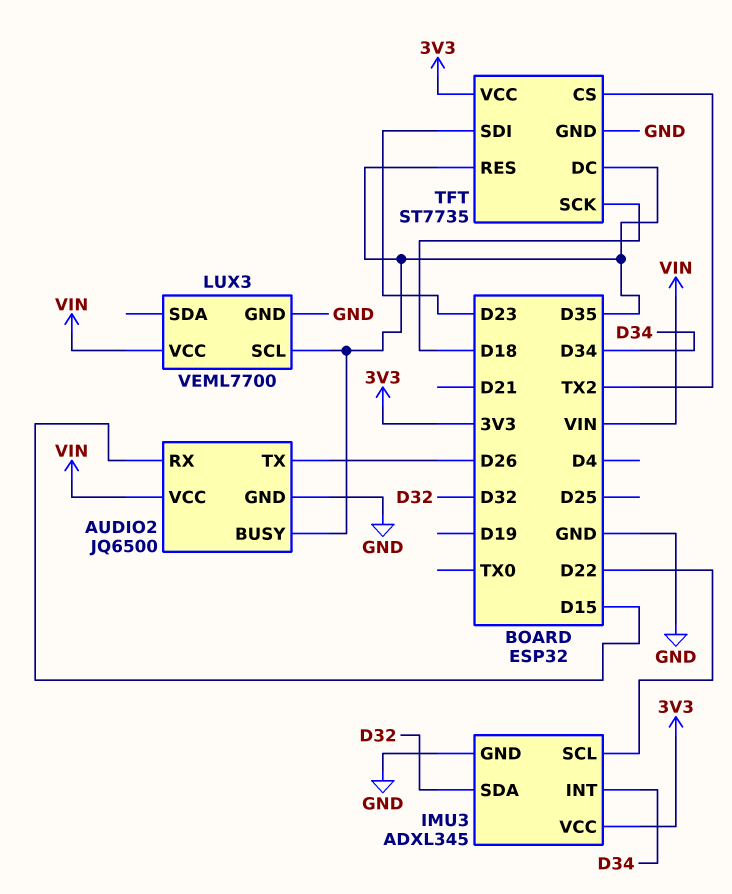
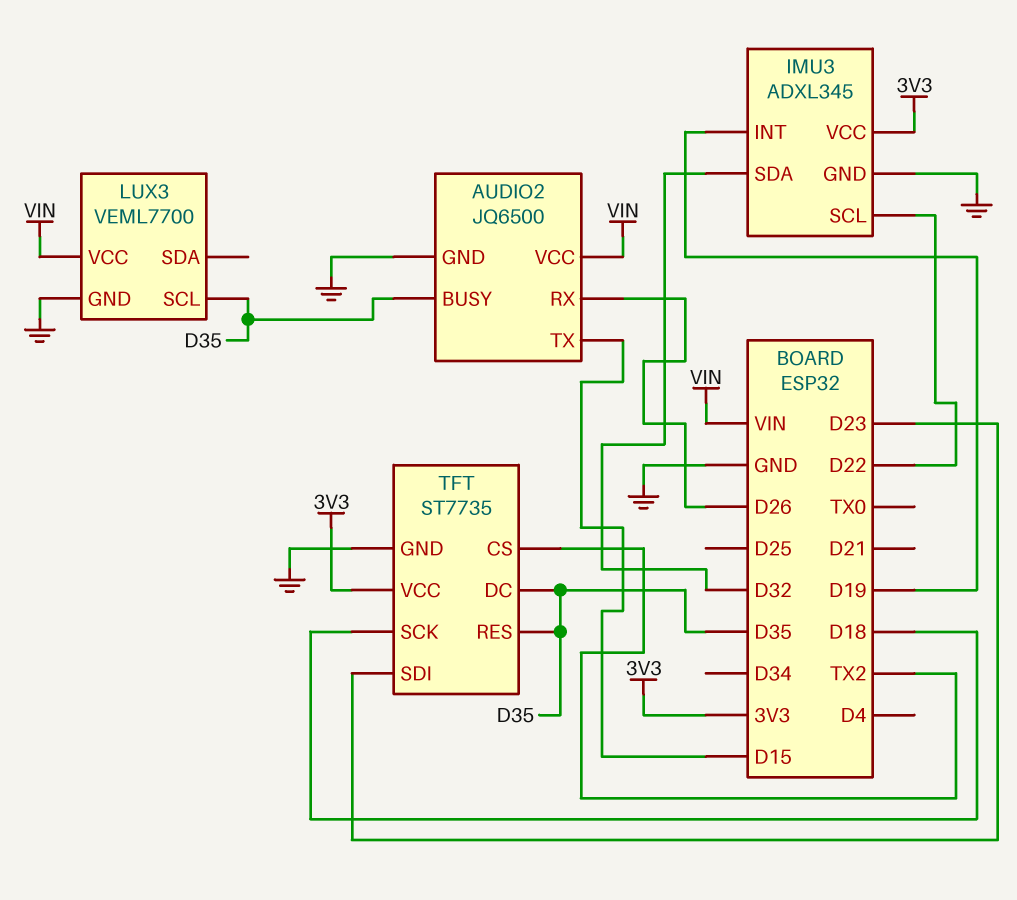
AUDIO2 pin RX: D15 -> D26
AUDIO2 pin TX: D26 -> D15
IMU3 pin INT: D34 -> D19

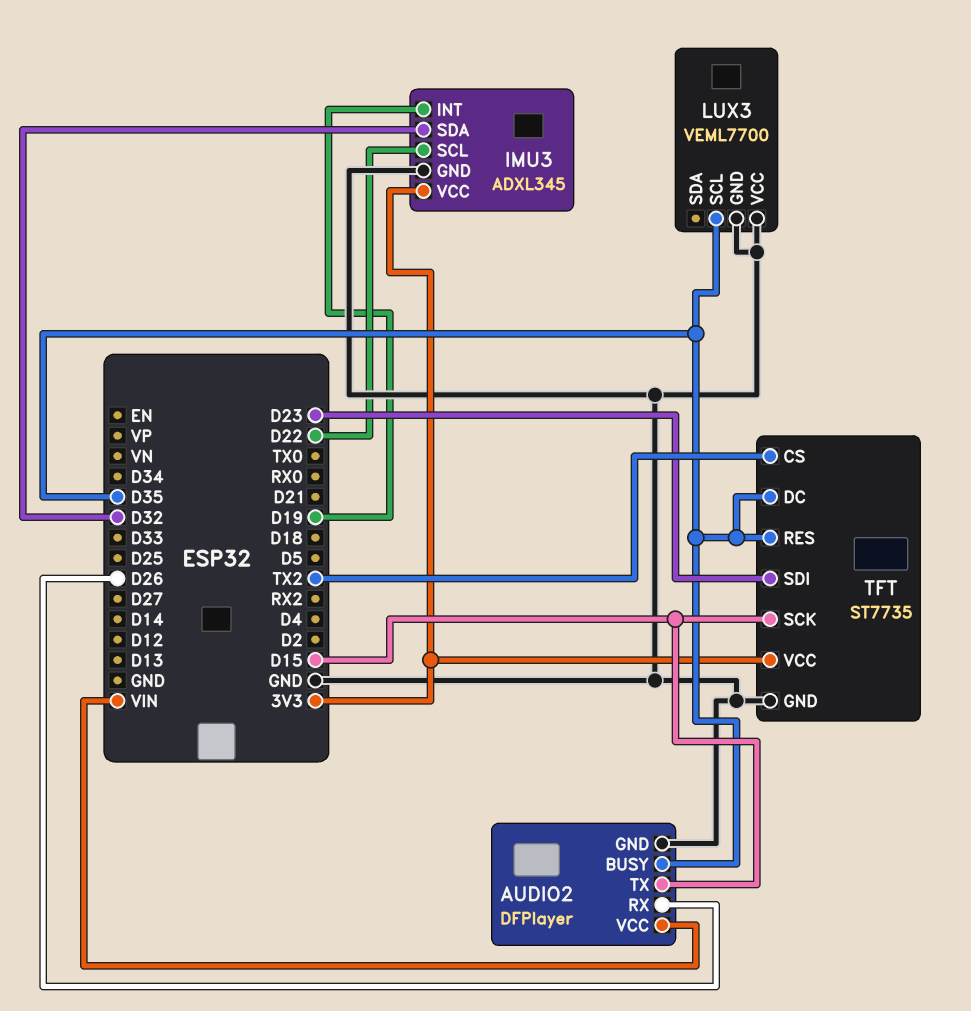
AUDIO2: JQ6500 -> DFPlayer
LUX3 pin VCC: VIN -> GND
TFT pin SCK: D18 -> D15

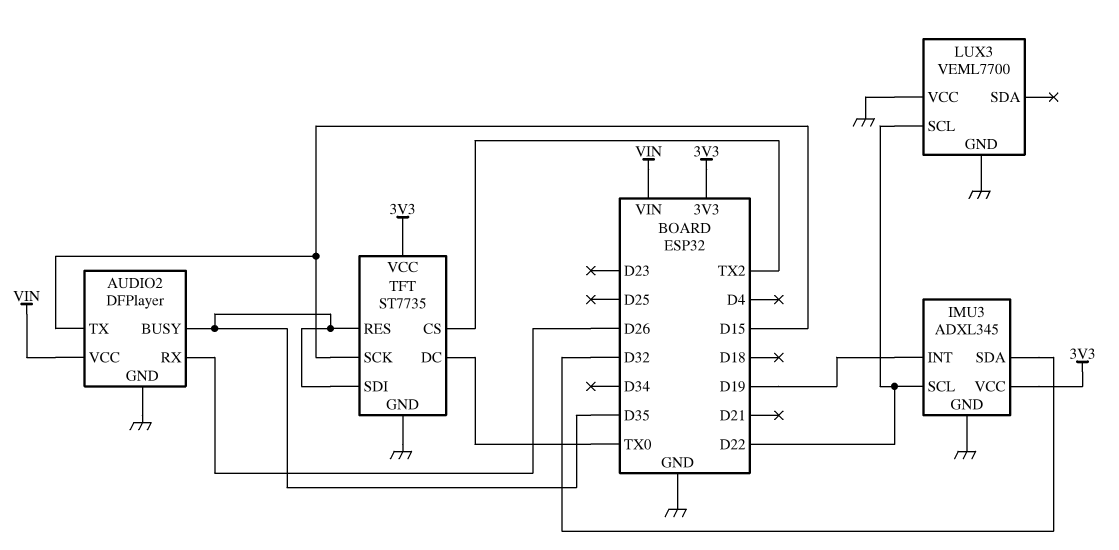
LUX3 pin SCL: D35 -> D22
TFT pin DC: D35 -> TX0
TFT pin SDI: D23 -> D35

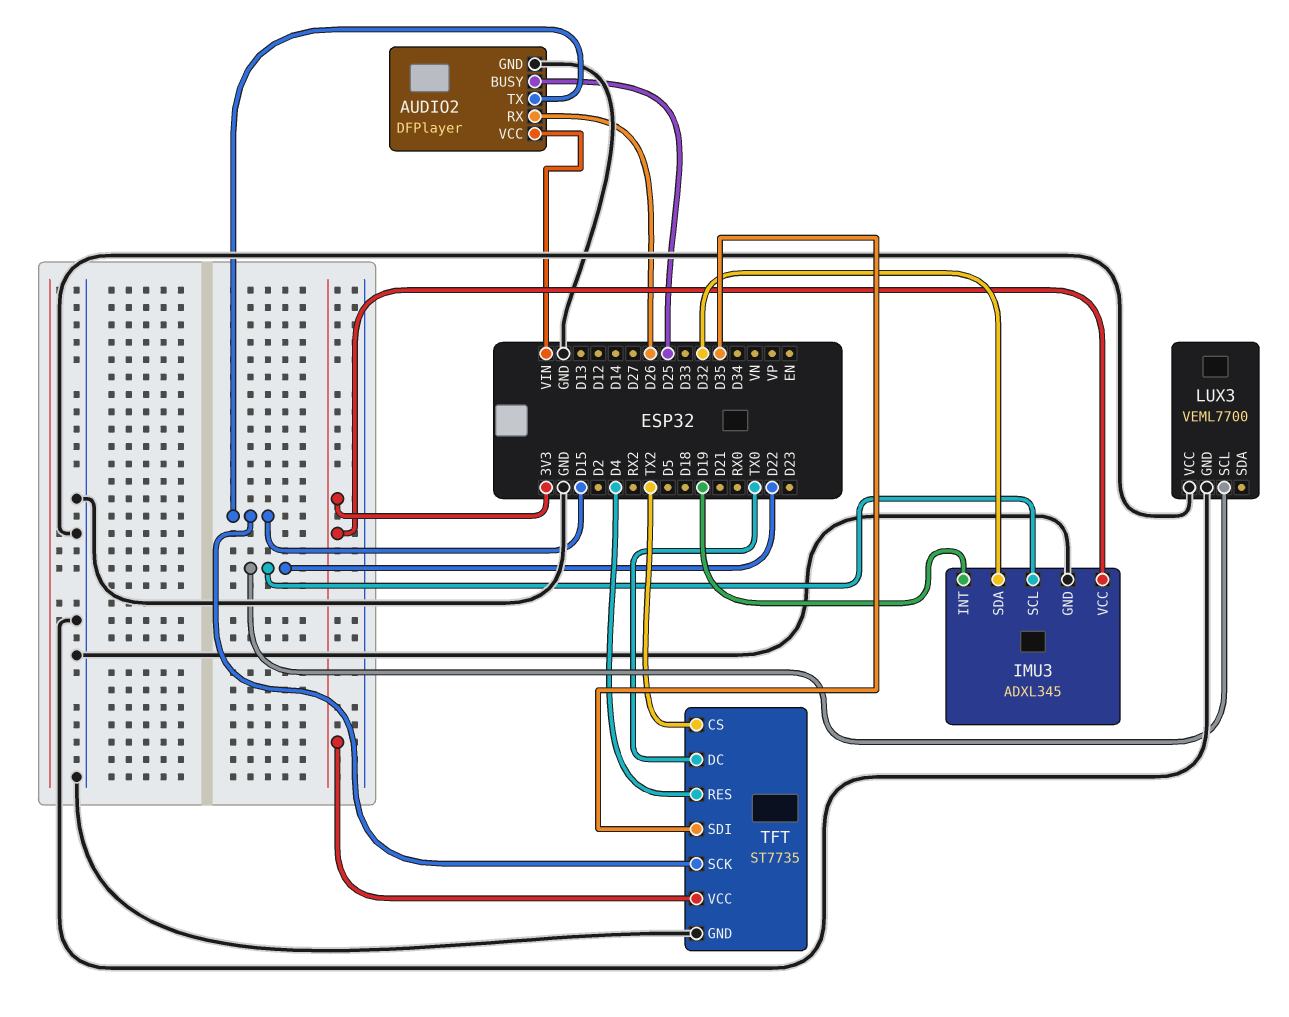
AUDIO2 pin BUSY: D35 -> D25
TFT pin RES: D35 -> D4

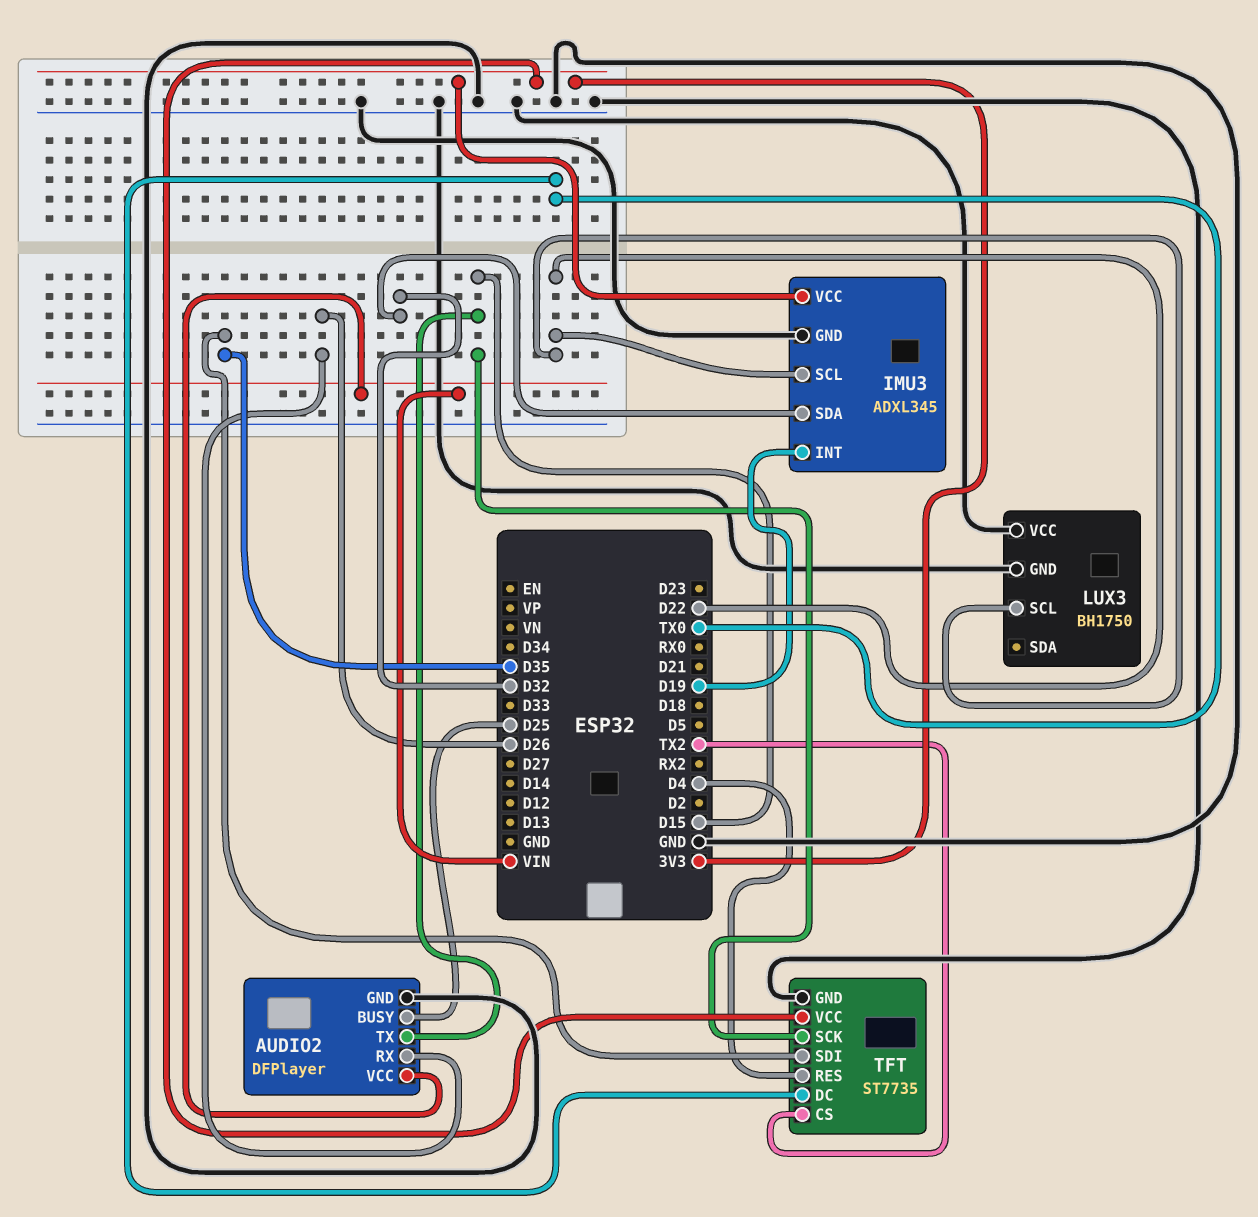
LUX3: VEML7700 -> BH1750

